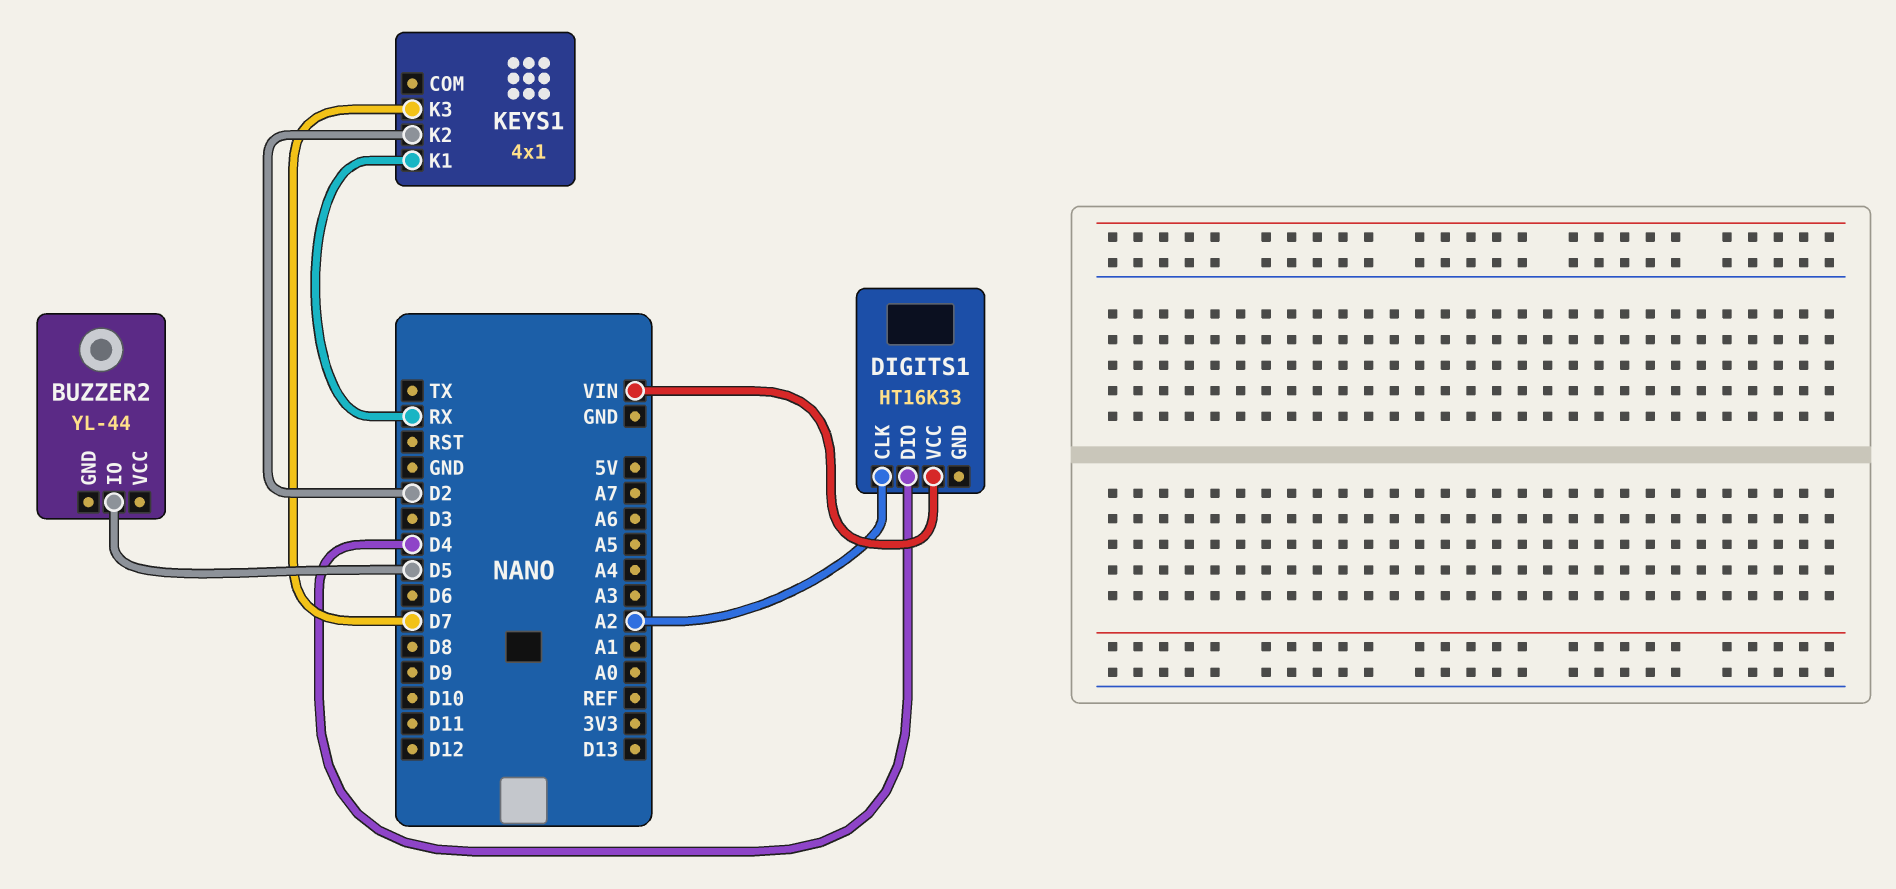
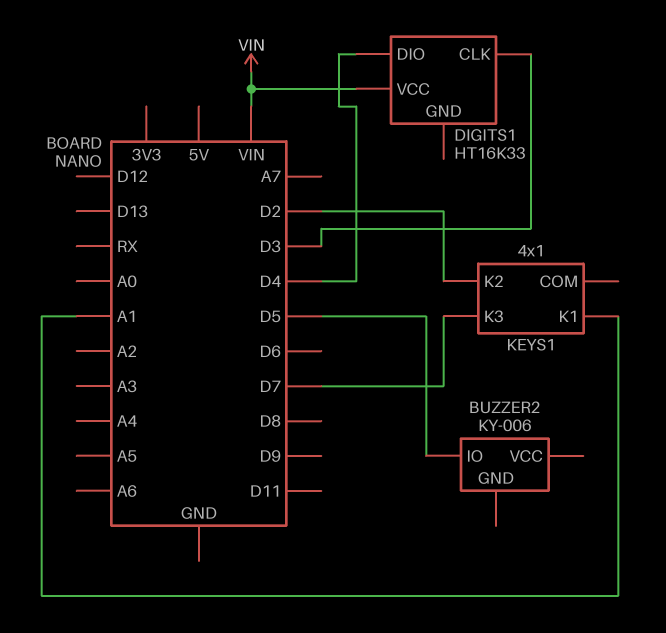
BUZZER2: YL-44 -> KY-006
DIGITS1 pin CLK: A2 -> D3
KEYS1 pin K1: RX -> A1

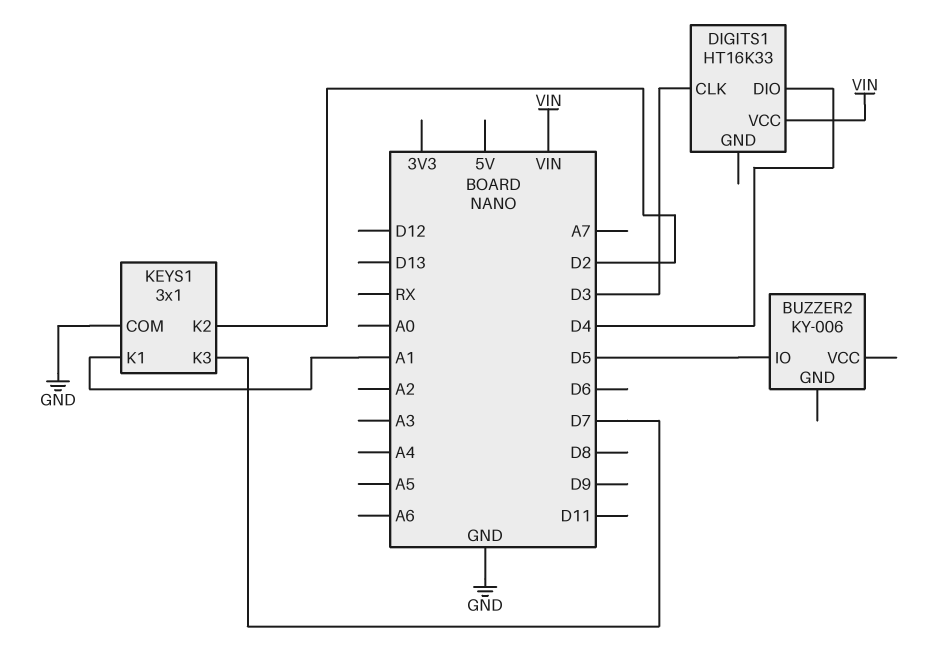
KEYS1: 4x1 -> 3x1
KEYS1 pin COM: none -> GND

